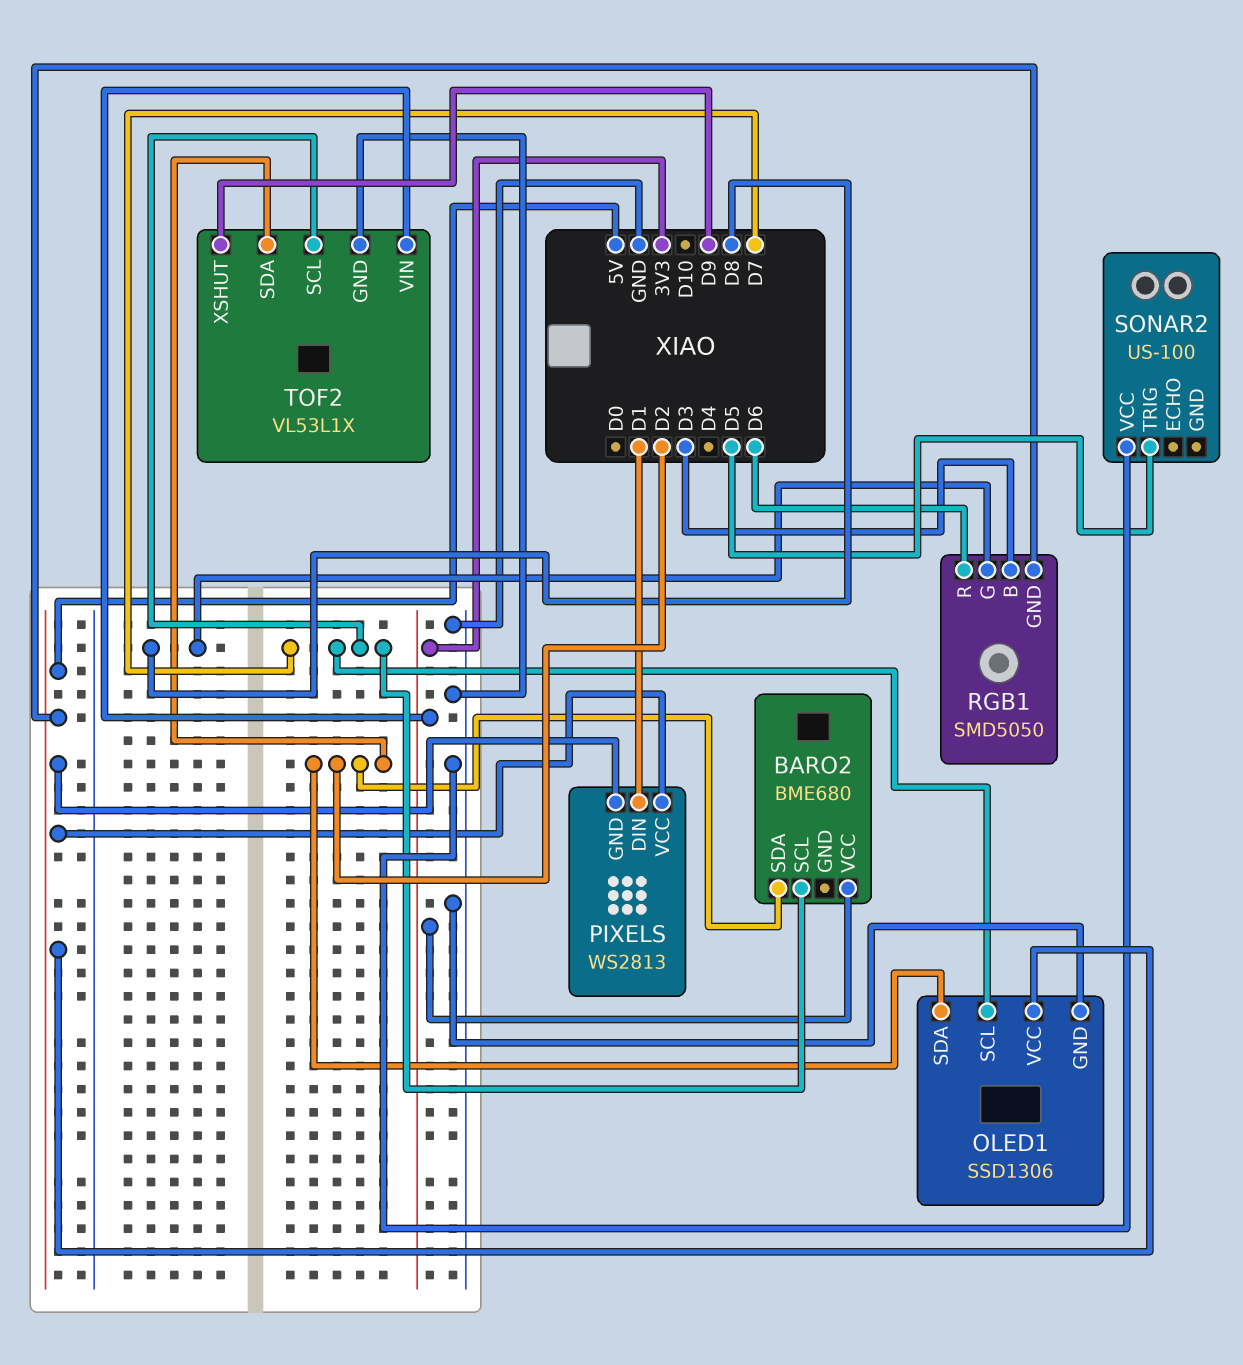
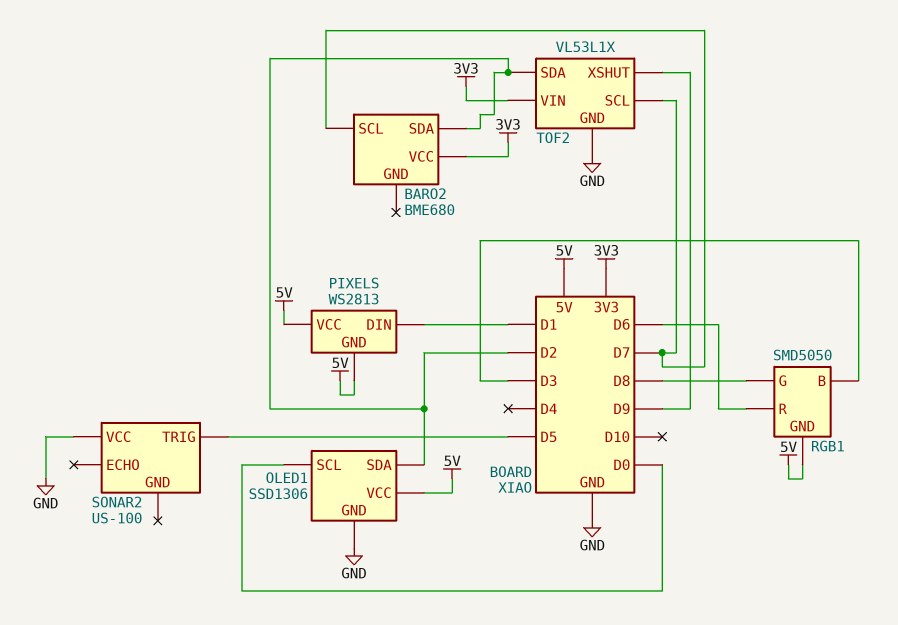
OLED1 pin SCL: D7 -> D0

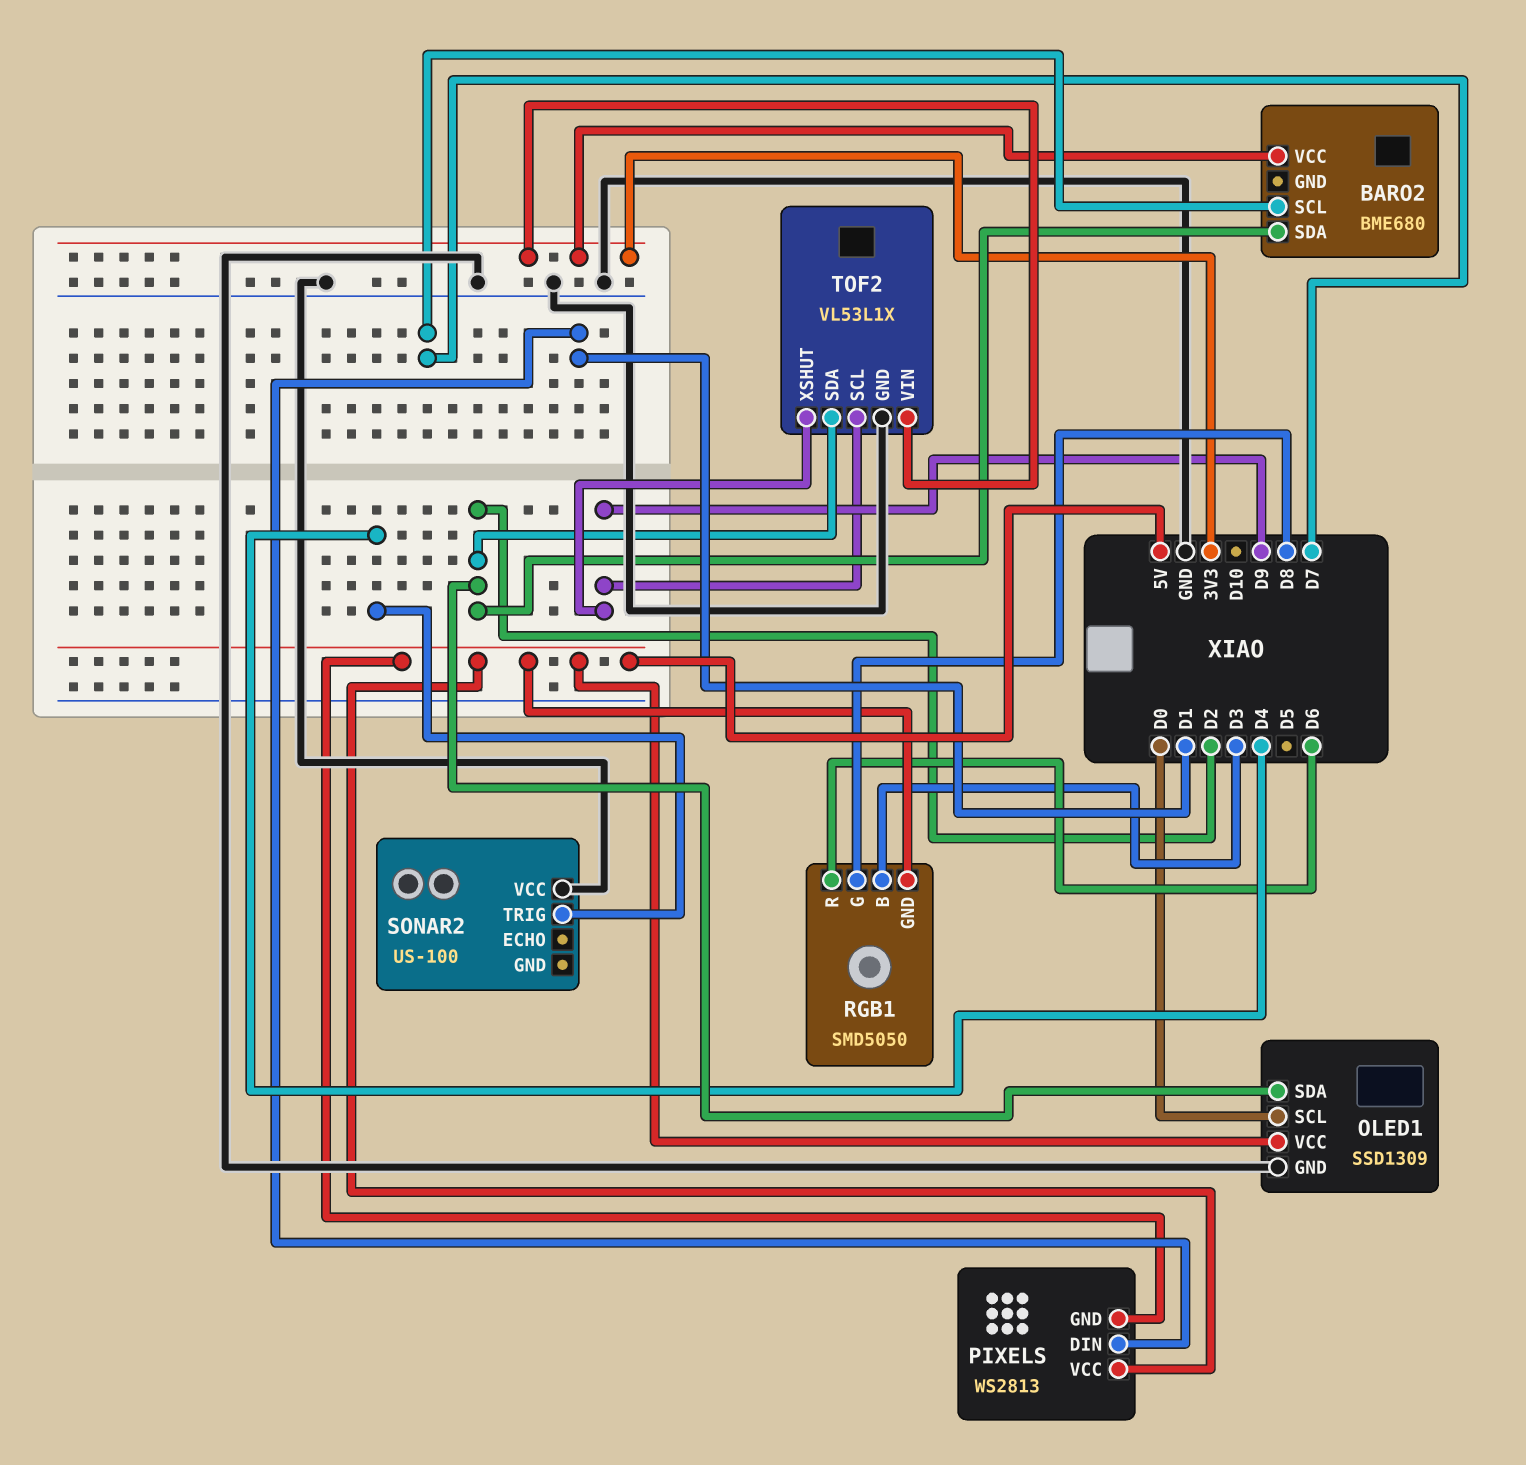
OLED1: SSD1306 -> SSD1309
SONAR2 pin TRIG: D5 -> D4
TOF2 pin SCL: D7 -> D9

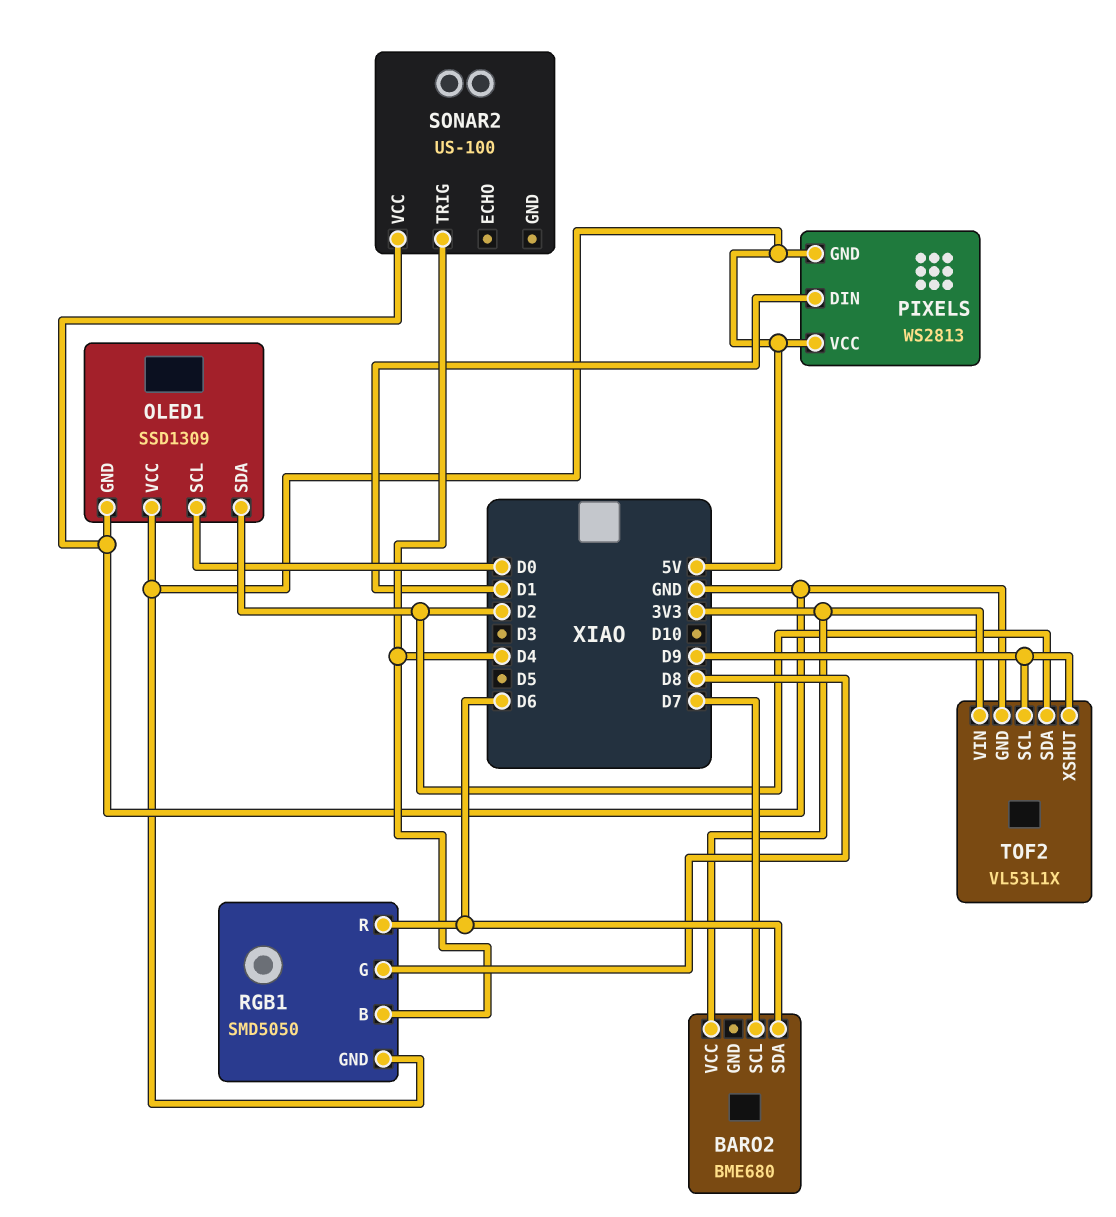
BARO2 pin SDA: D2 -> D6
RGB1 pin B: D3 -> D4

